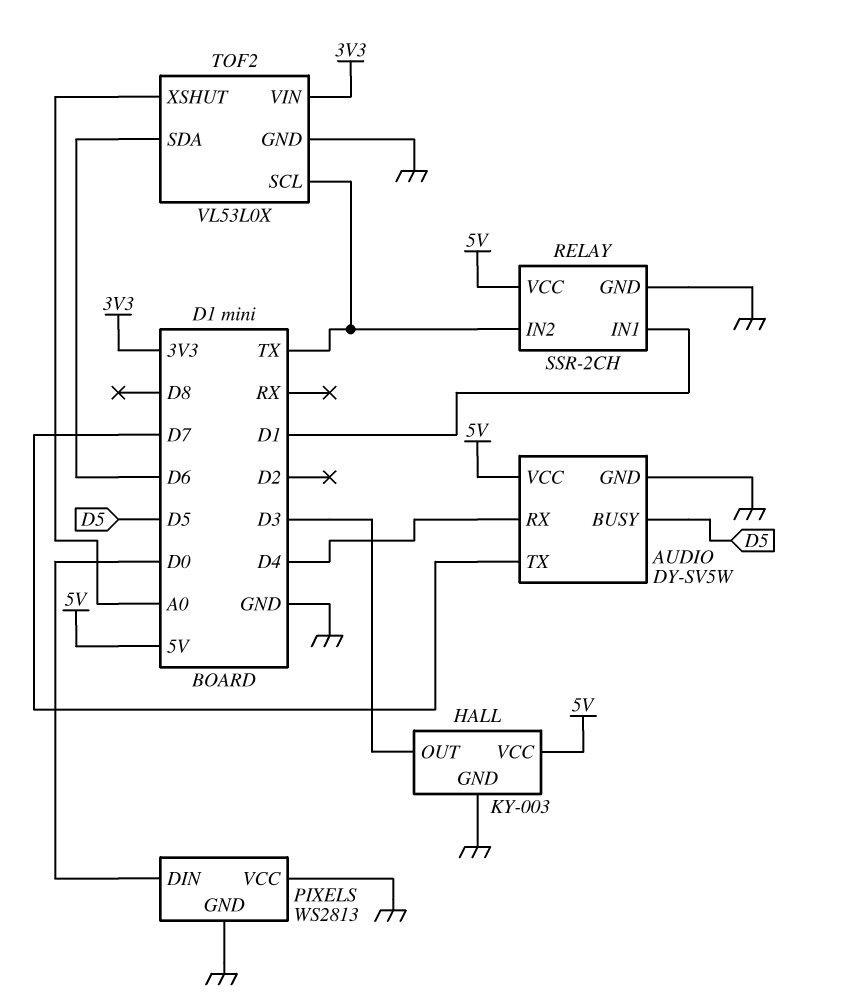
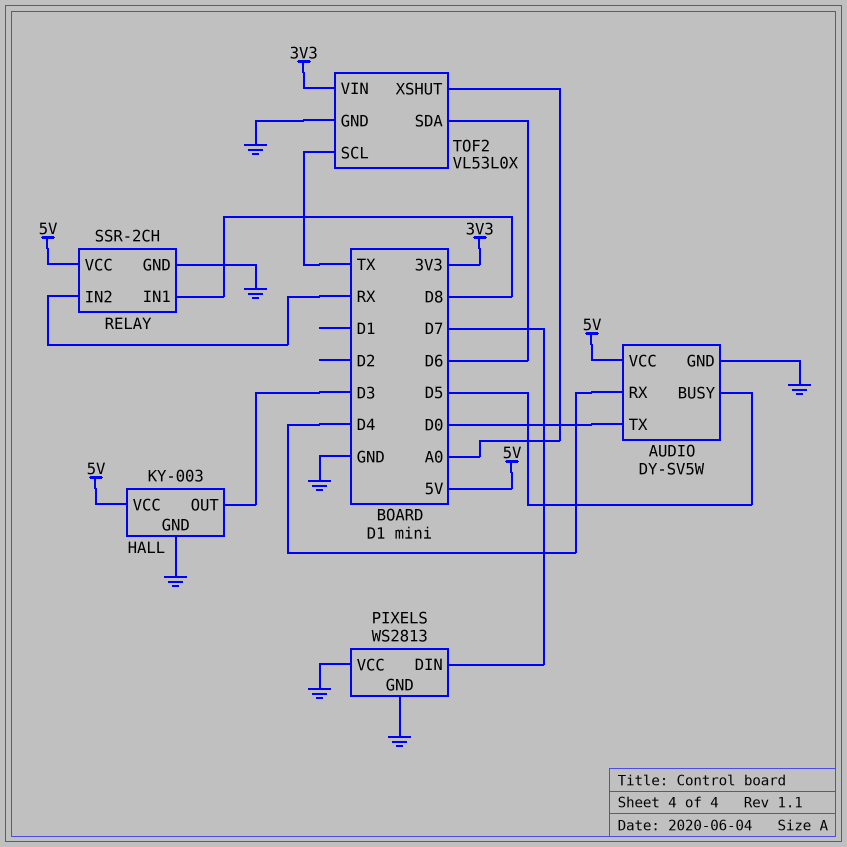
AUDIO pin TX: D7 -> D0
PIXELS pin DIN: D0 -> D7
RELAY pin IN1: D1 -> D8
RELAY pin IN2: TX -> RX

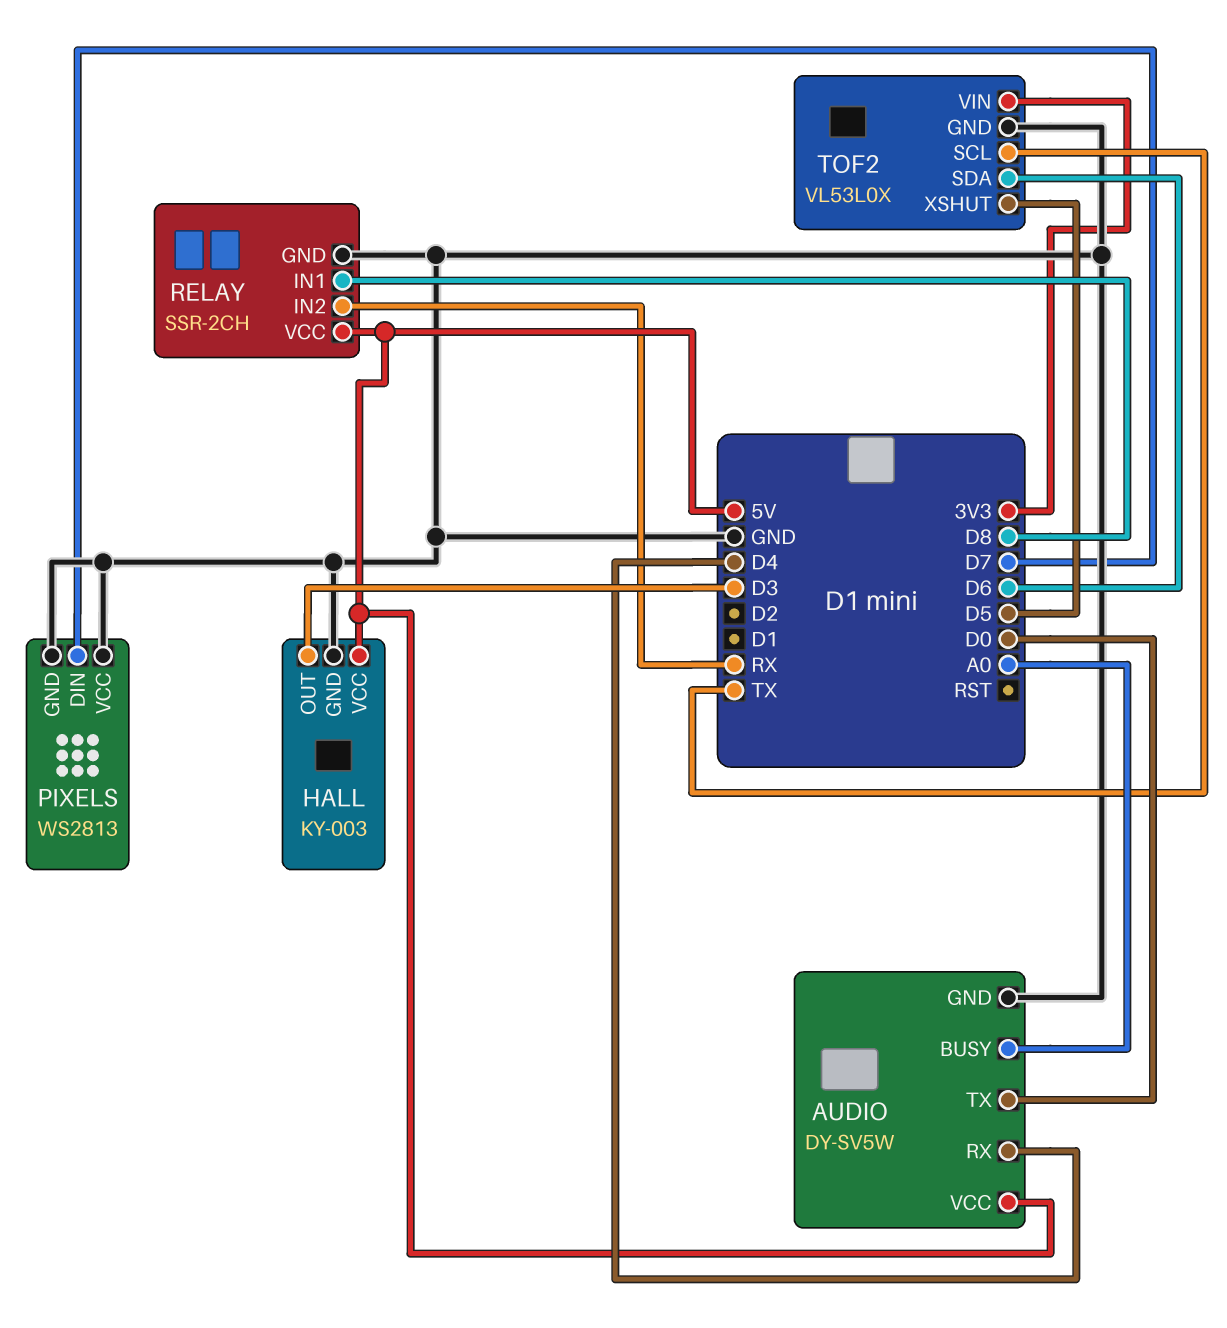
AUDIO pin BUSY: D5 -> A0
TOF2 pin XSHUT: A0 -> D5

